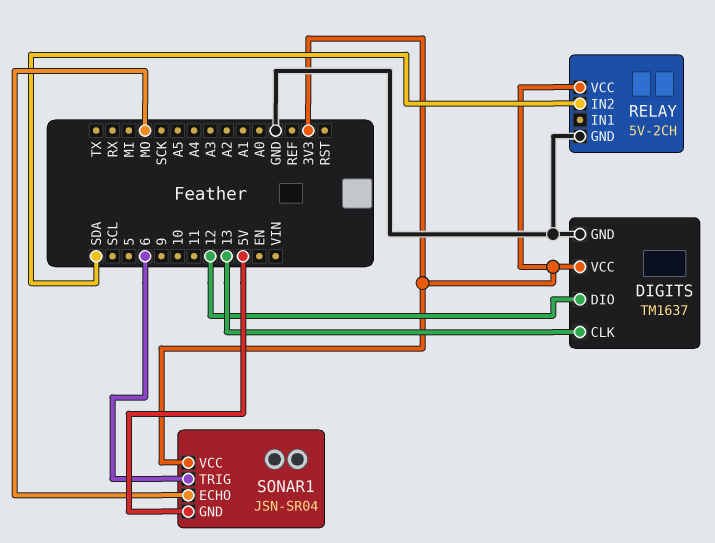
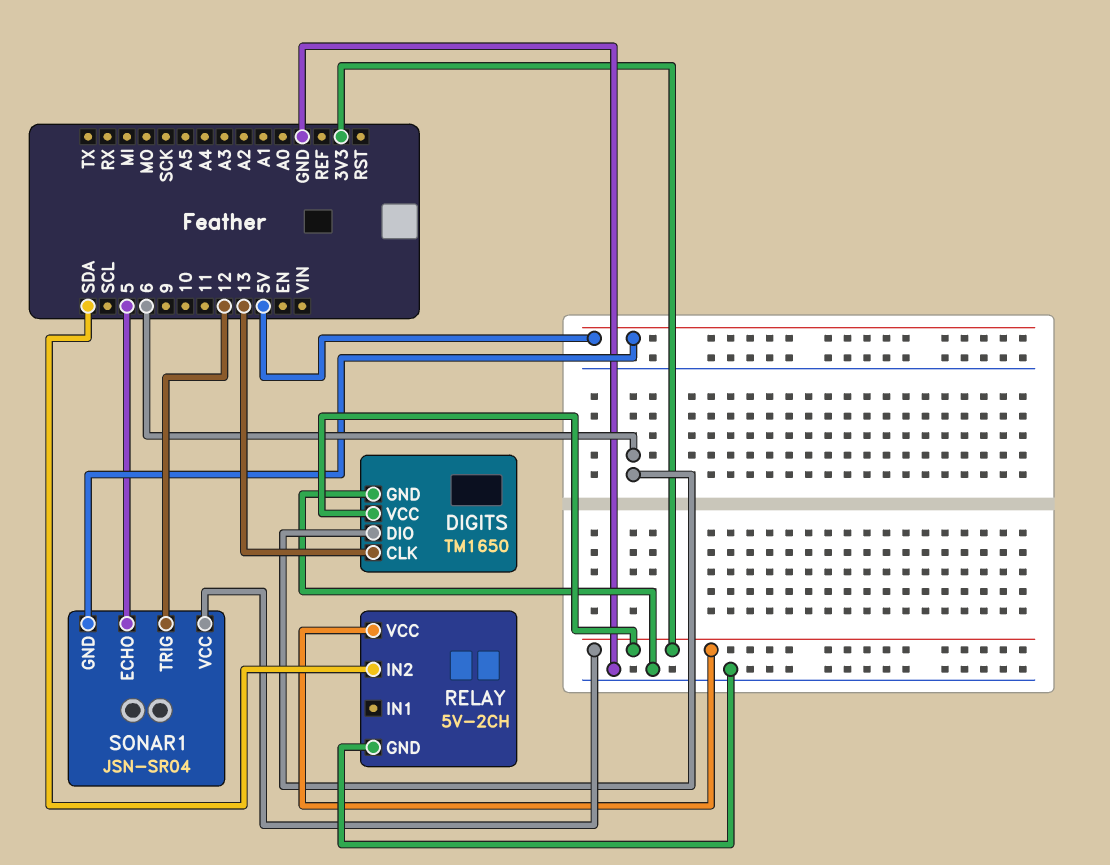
DIGITS: TM1637 -> TM1650
DIGITS pin DIO: 12 -> 6
SONAR1 pin ECHO: MO -> 5
SONAR1 pin TRIG: 6 -> 12

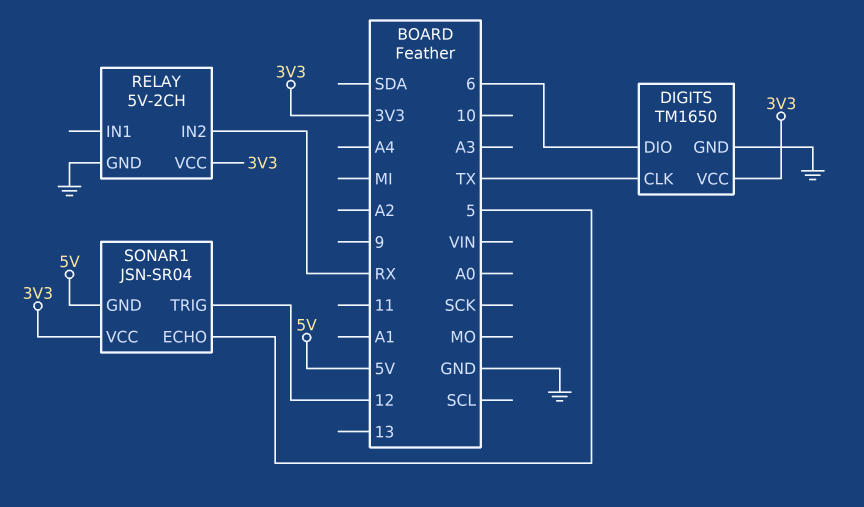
DIGITS pin CLK: 13 -> TX
RELAY pin IN2: SDA -> RX

